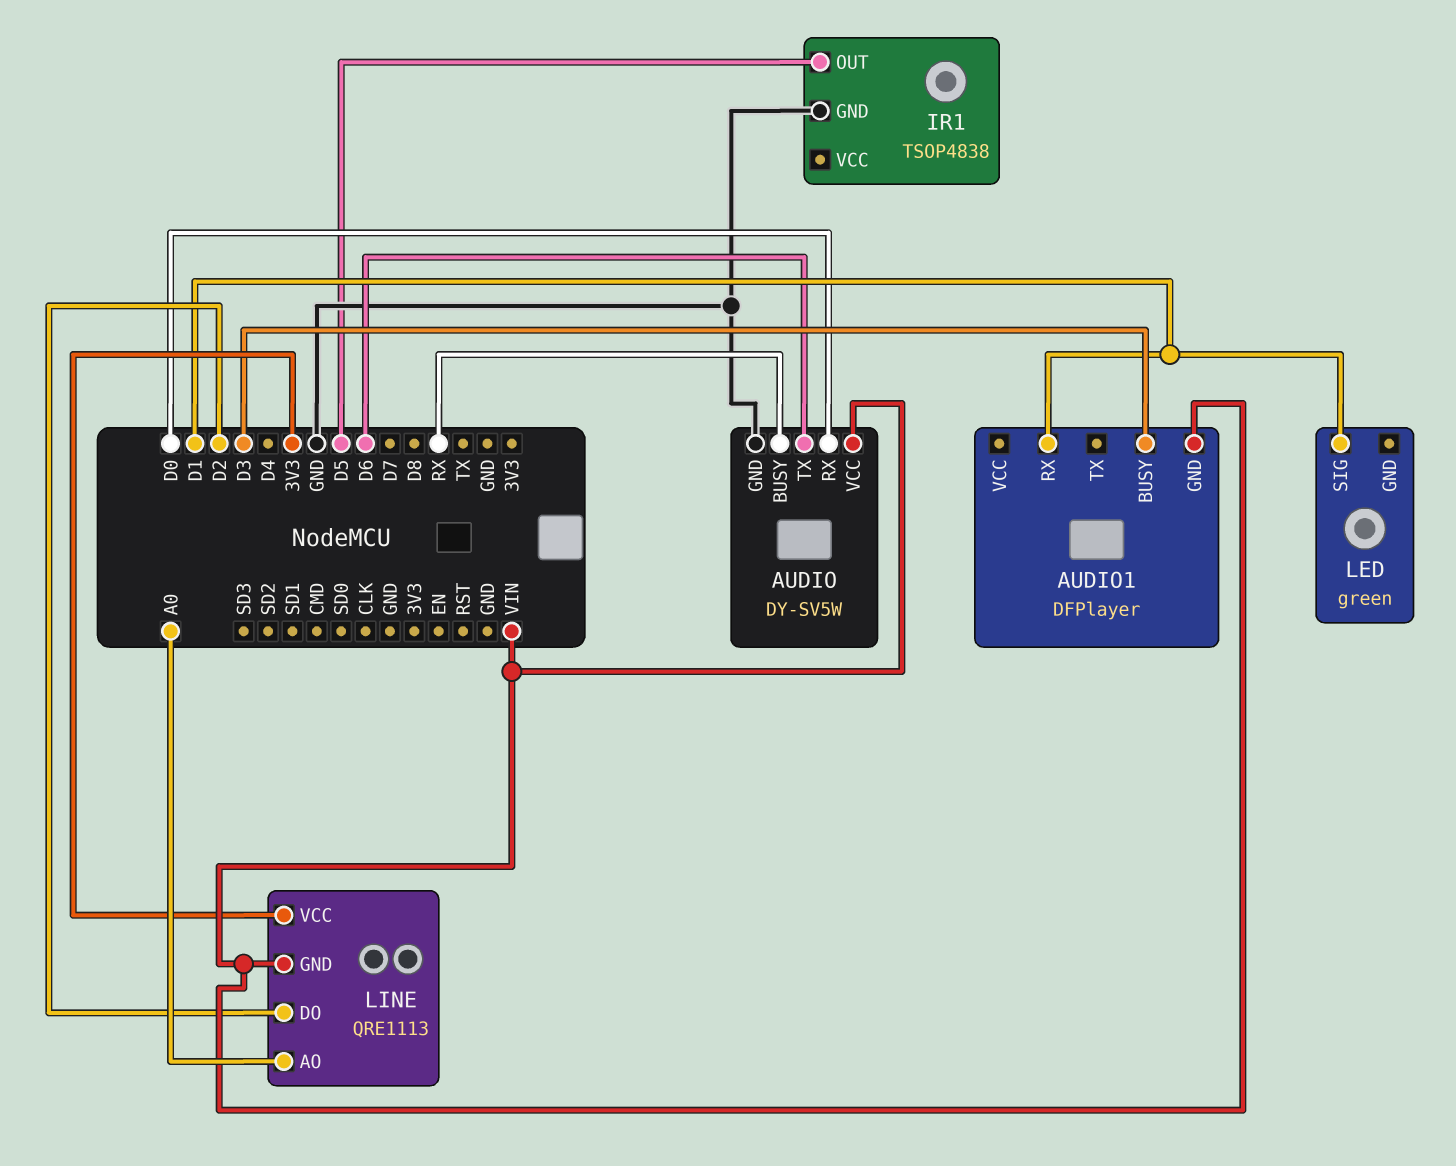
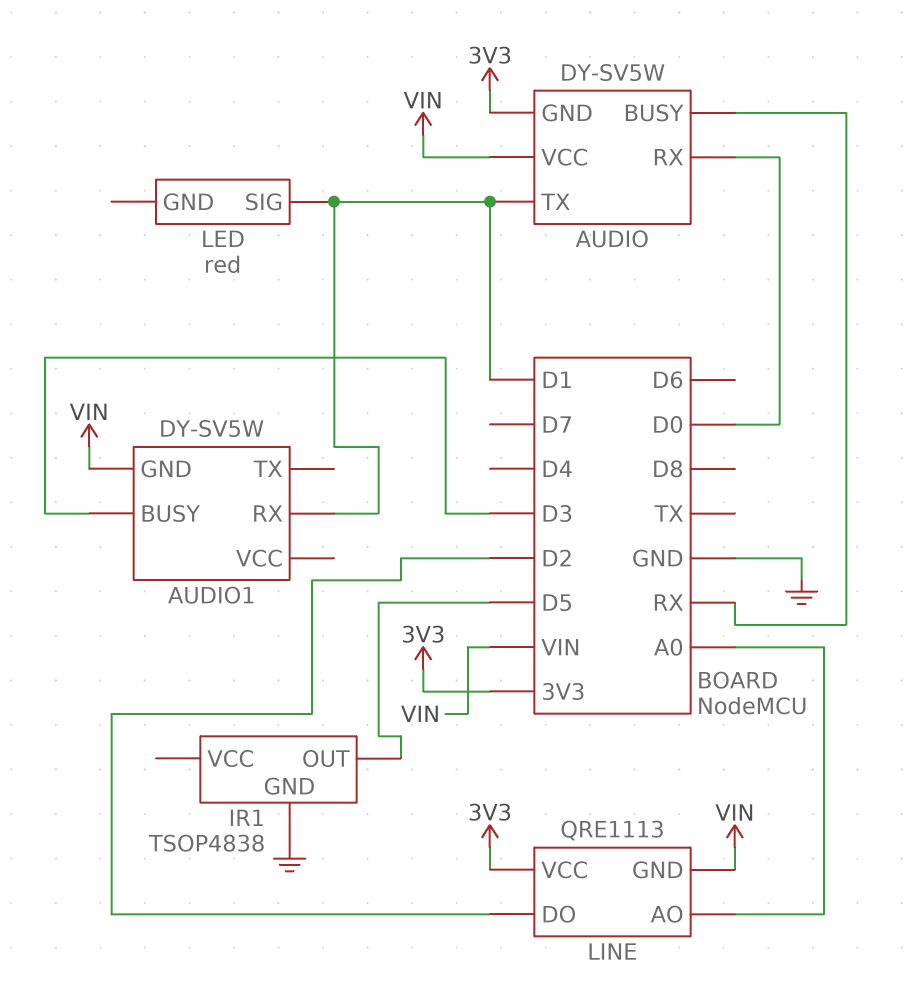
AUDIO pin GND: GND -> 3V3
AUDIO pin TX: D6 -> D1
AUDIO1: DFPlayer -> DY-SV5W
LED: green -> red

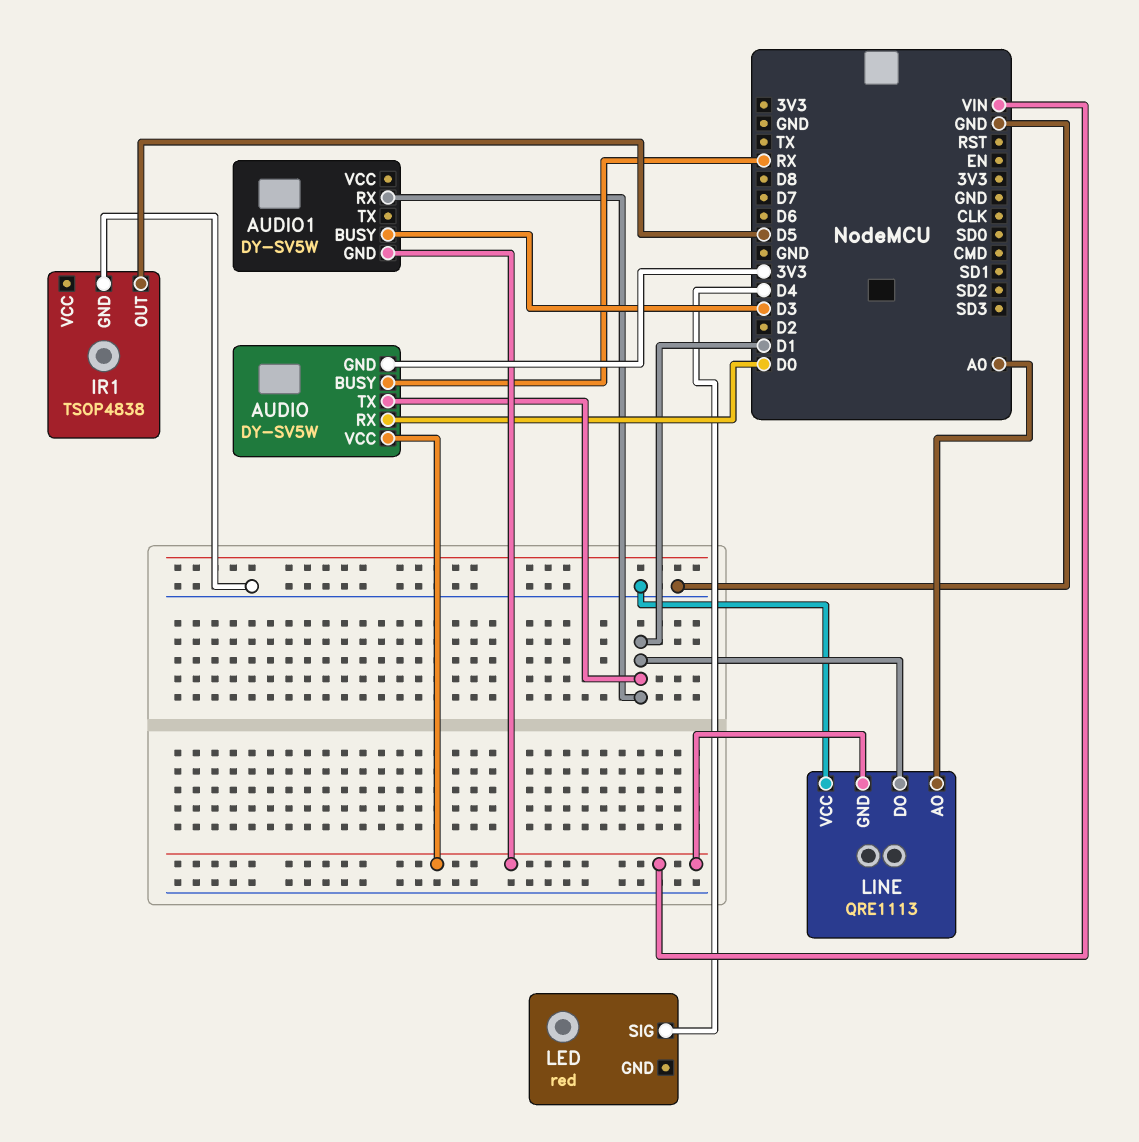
LED pin SIG: D1 -> D4
LINE pin DO: D2 -> D1
LINE pin VCC: 3V3 -> GND

